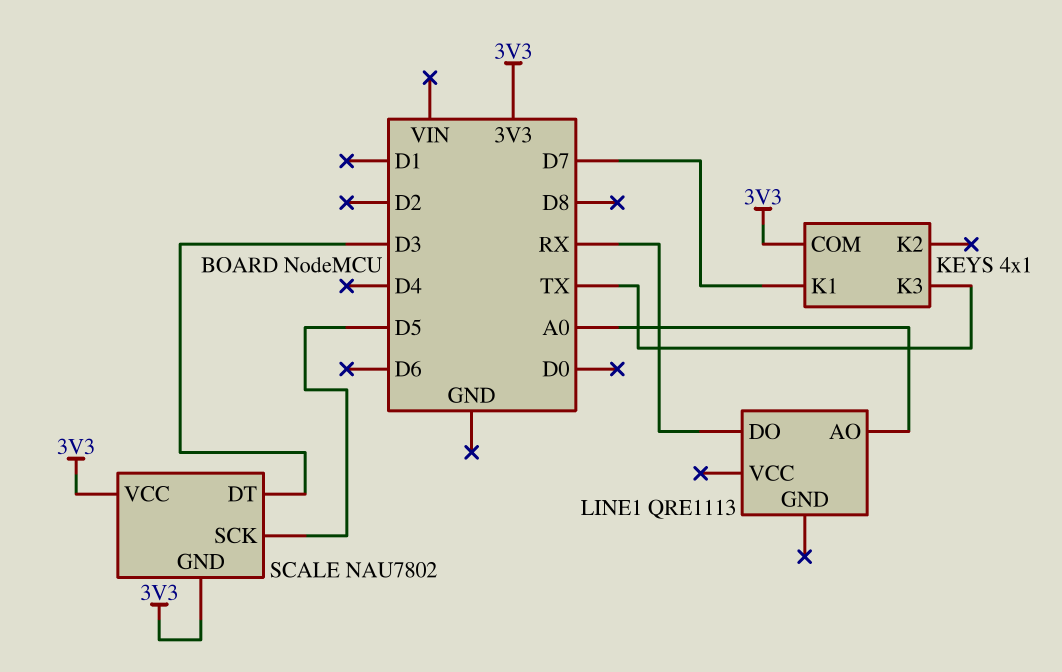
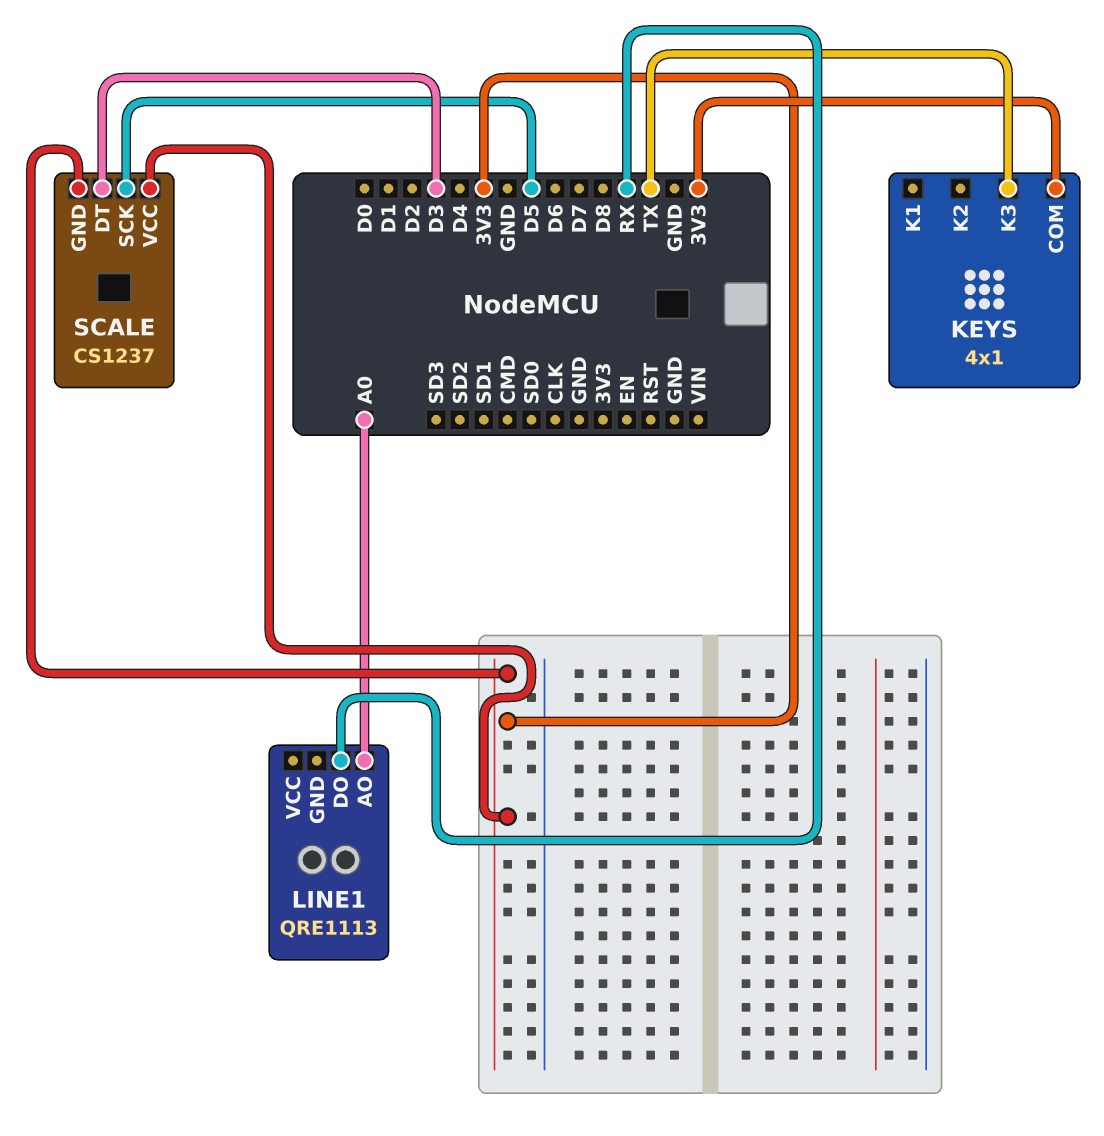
KEYS pin K1: D7 -> none
SCALE: NAU7802 -> CS1237

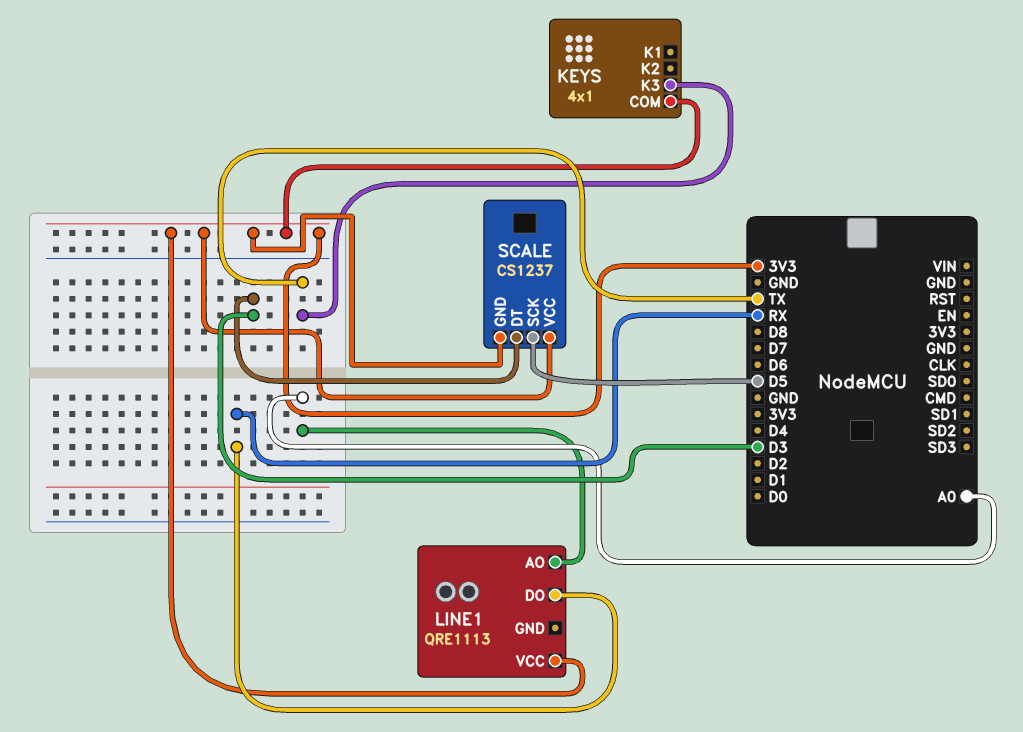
LINE1 pin VCC: none -> 3V3

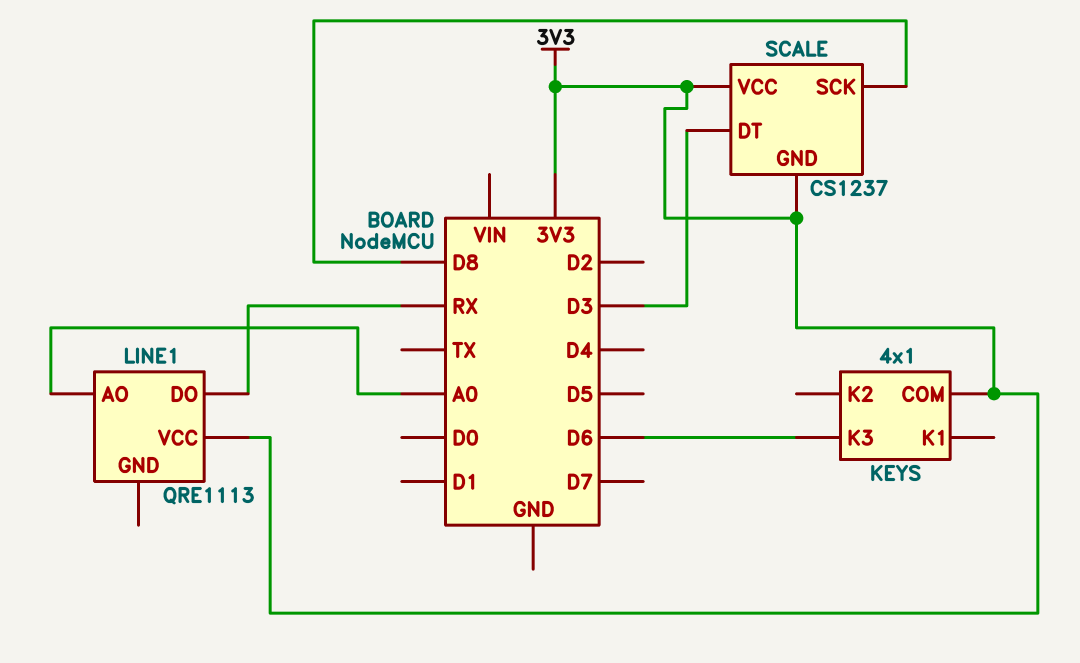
KEYS pin K3: TX -> D6
SCALE pin SCK: D5 -> D8

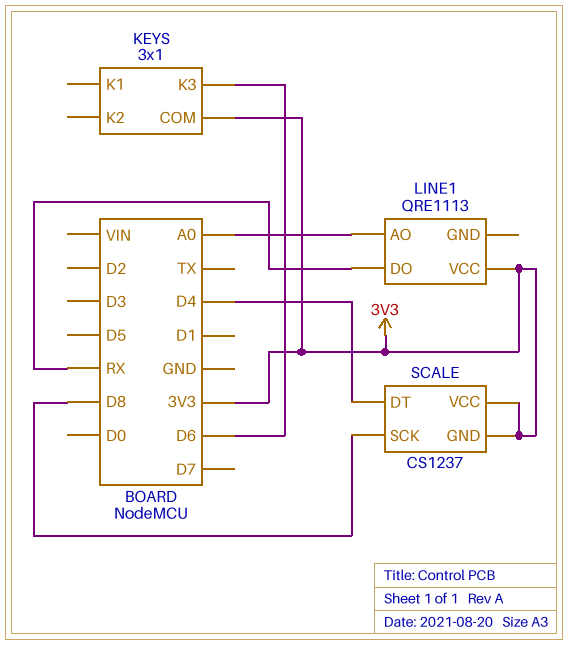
KEYS: 4x1 -> 3x1
SCALE pin DT: D3 -> D4

